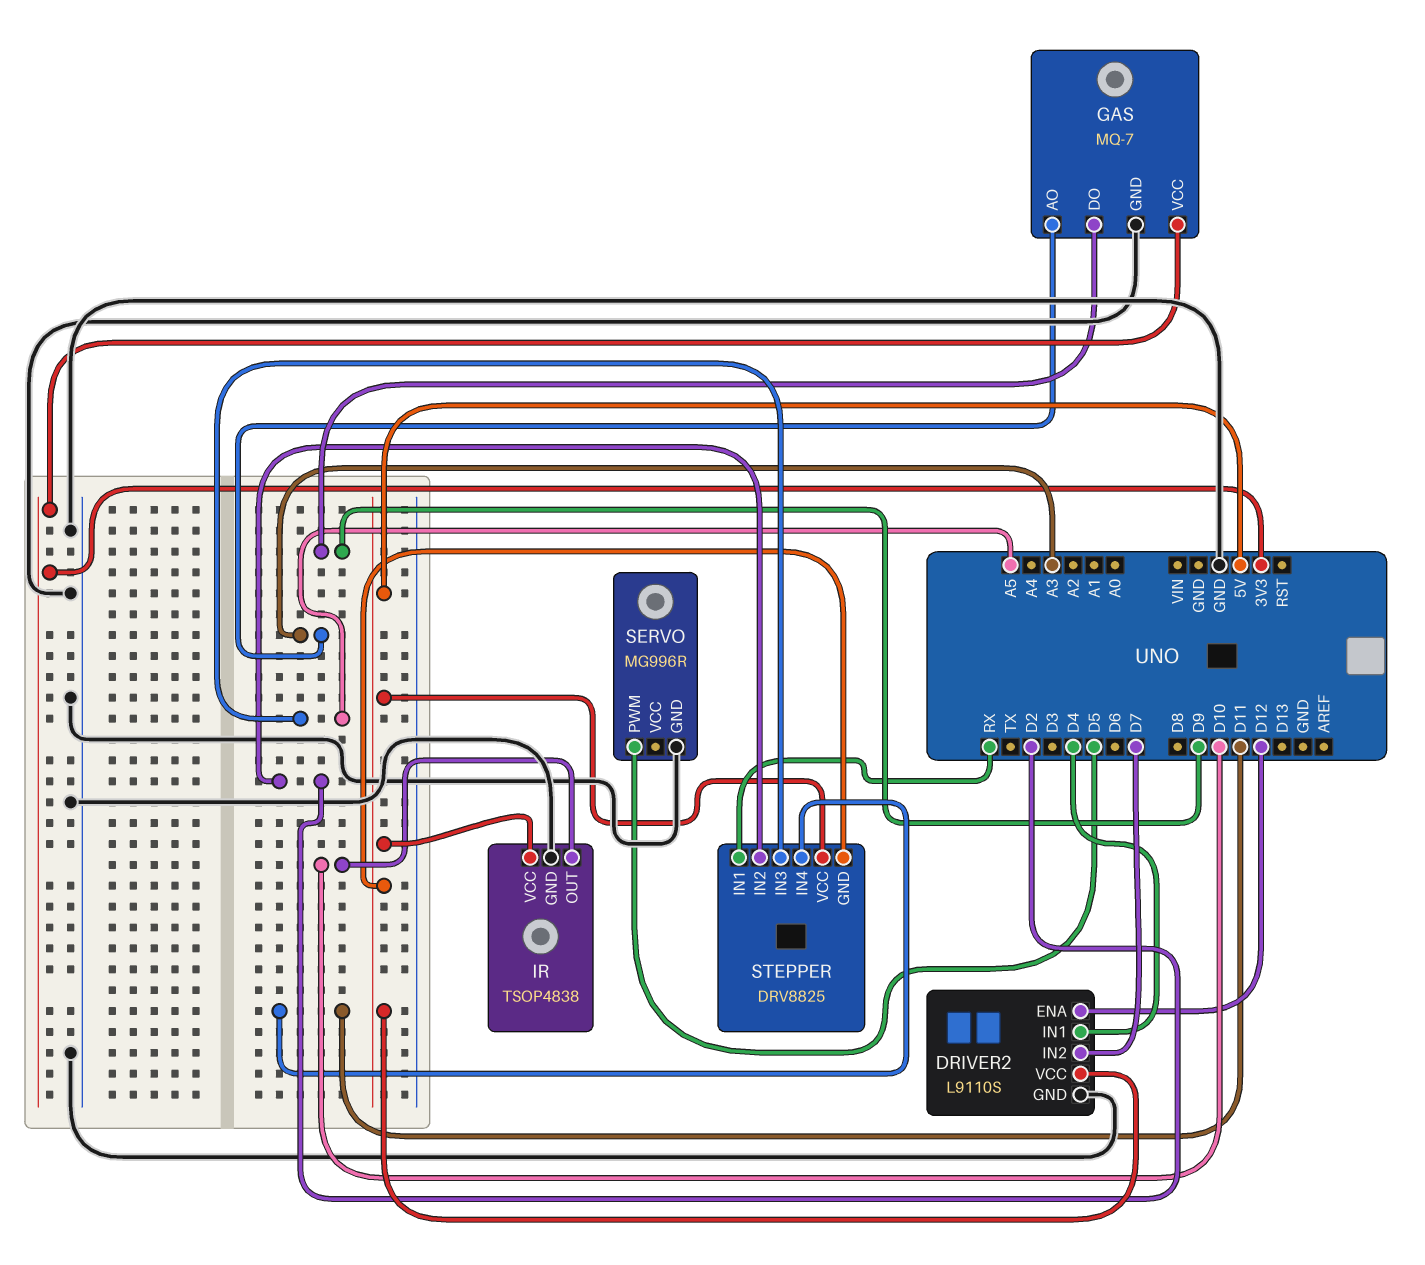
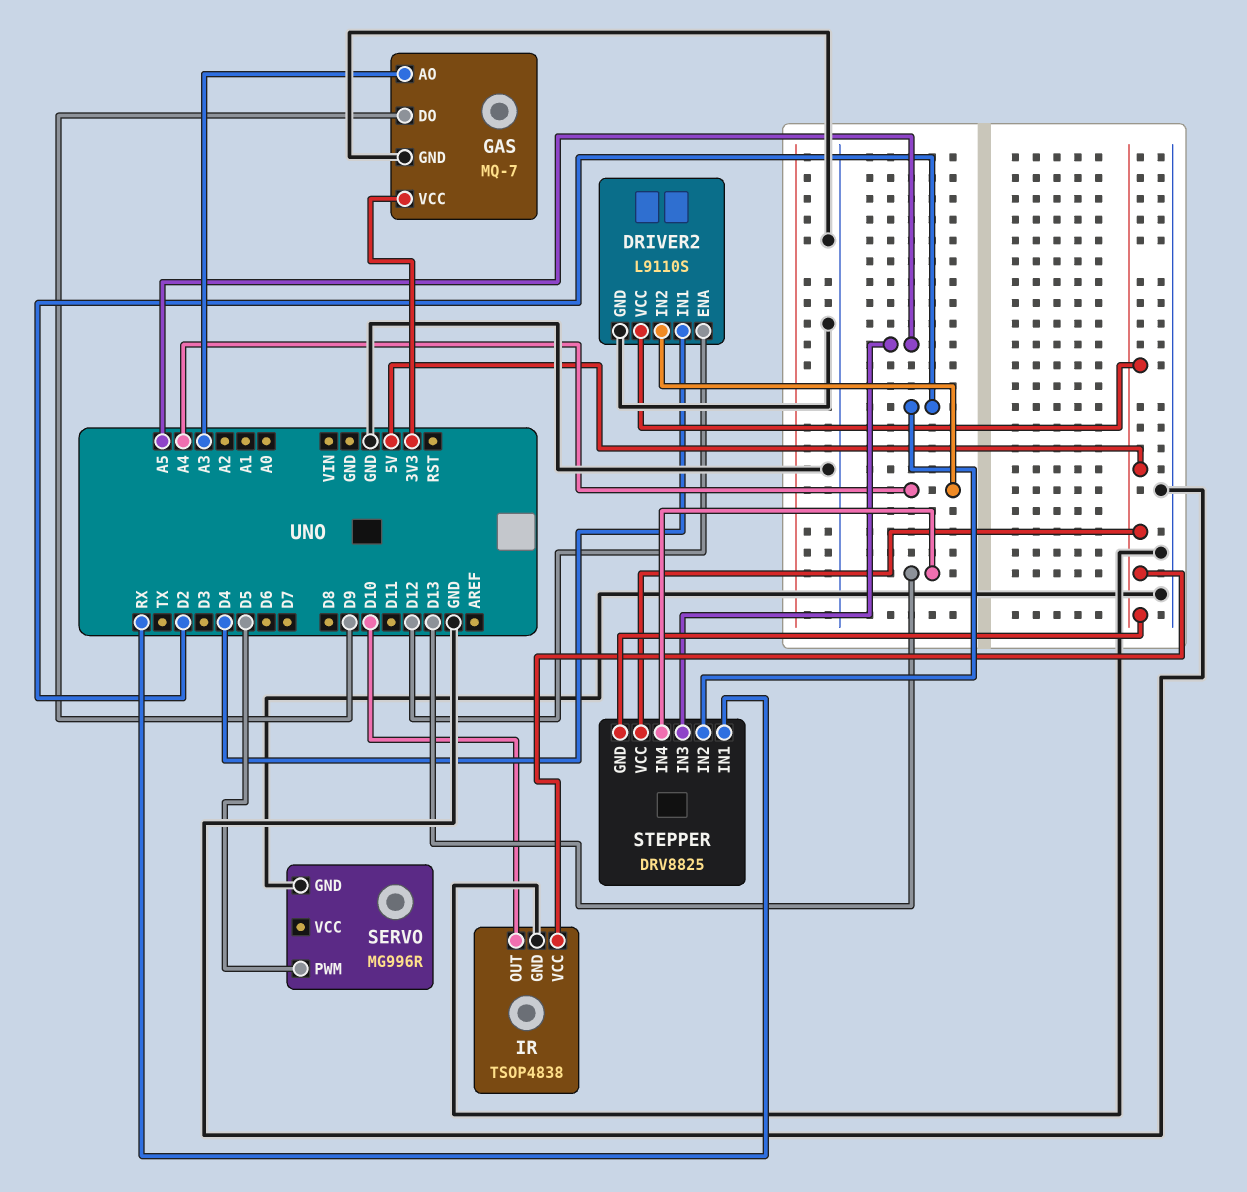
DRIVER2 pin IN2: D7 -> A4
STEPPER pin IN4: D11 -> D13

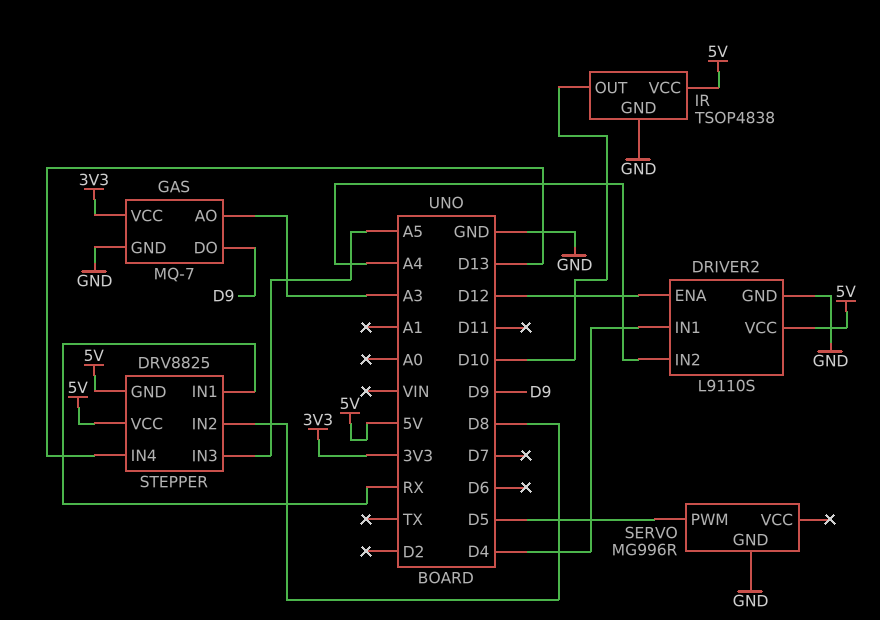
STEPPER pin IN2: D2 -> D8

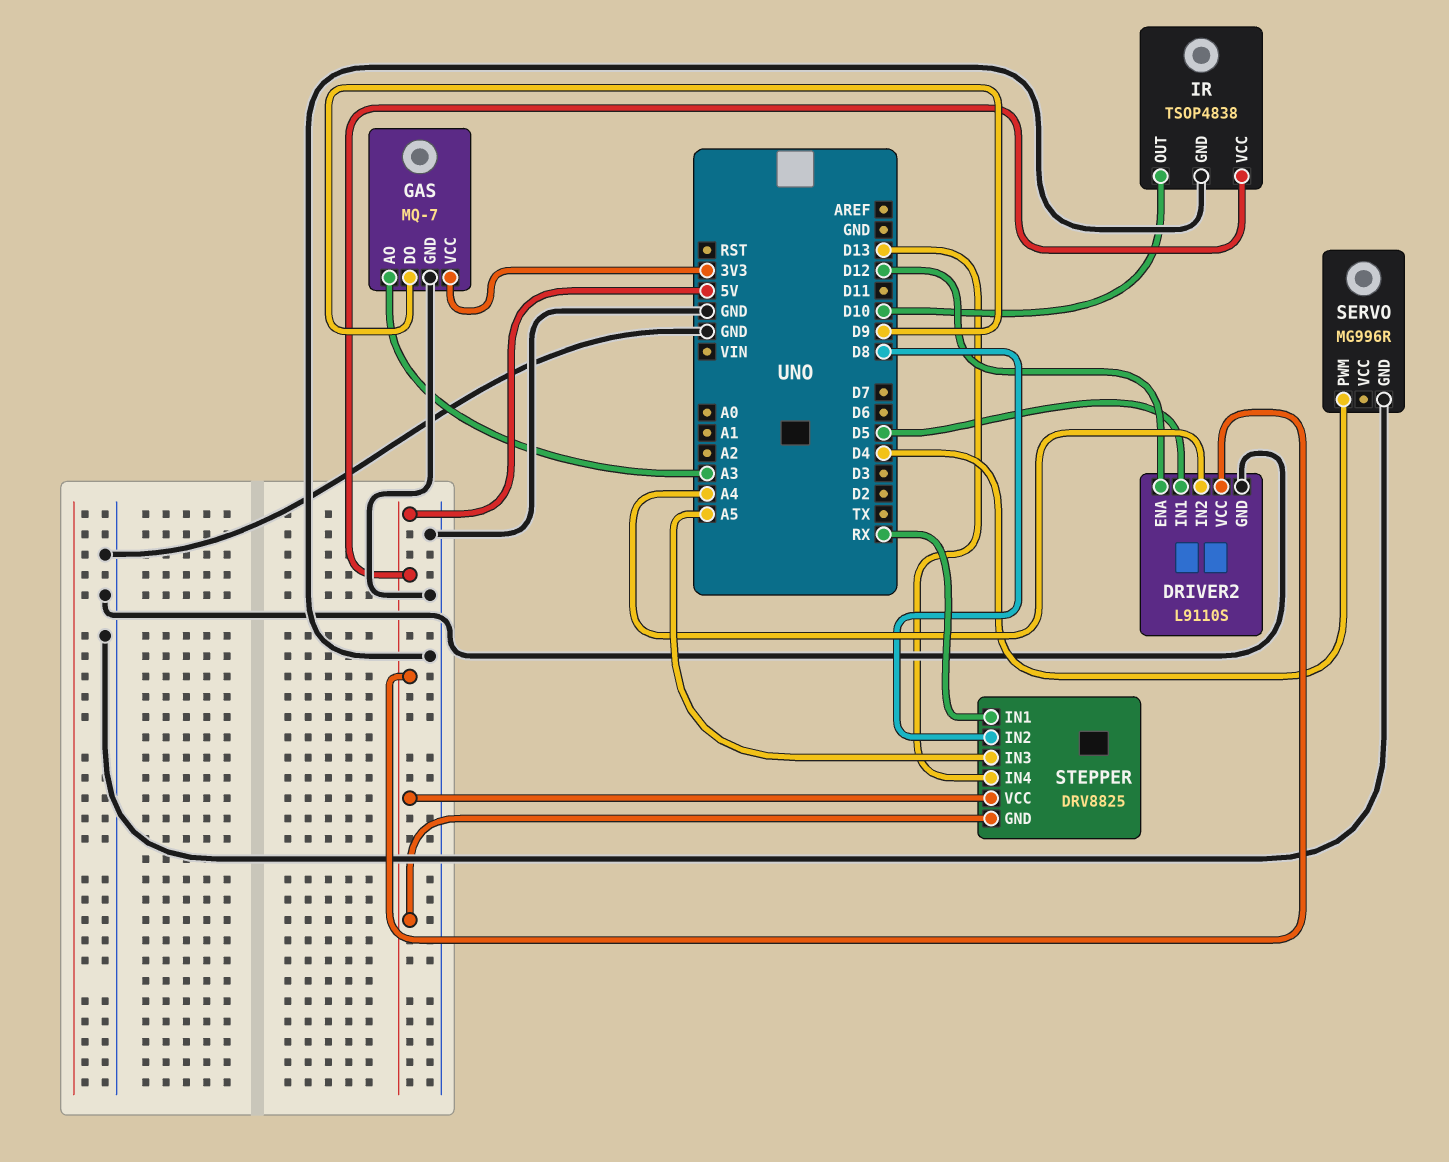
DRIVER2 pin IN1: D4 -> D5
SERVO pin PWM: D5 -> D4

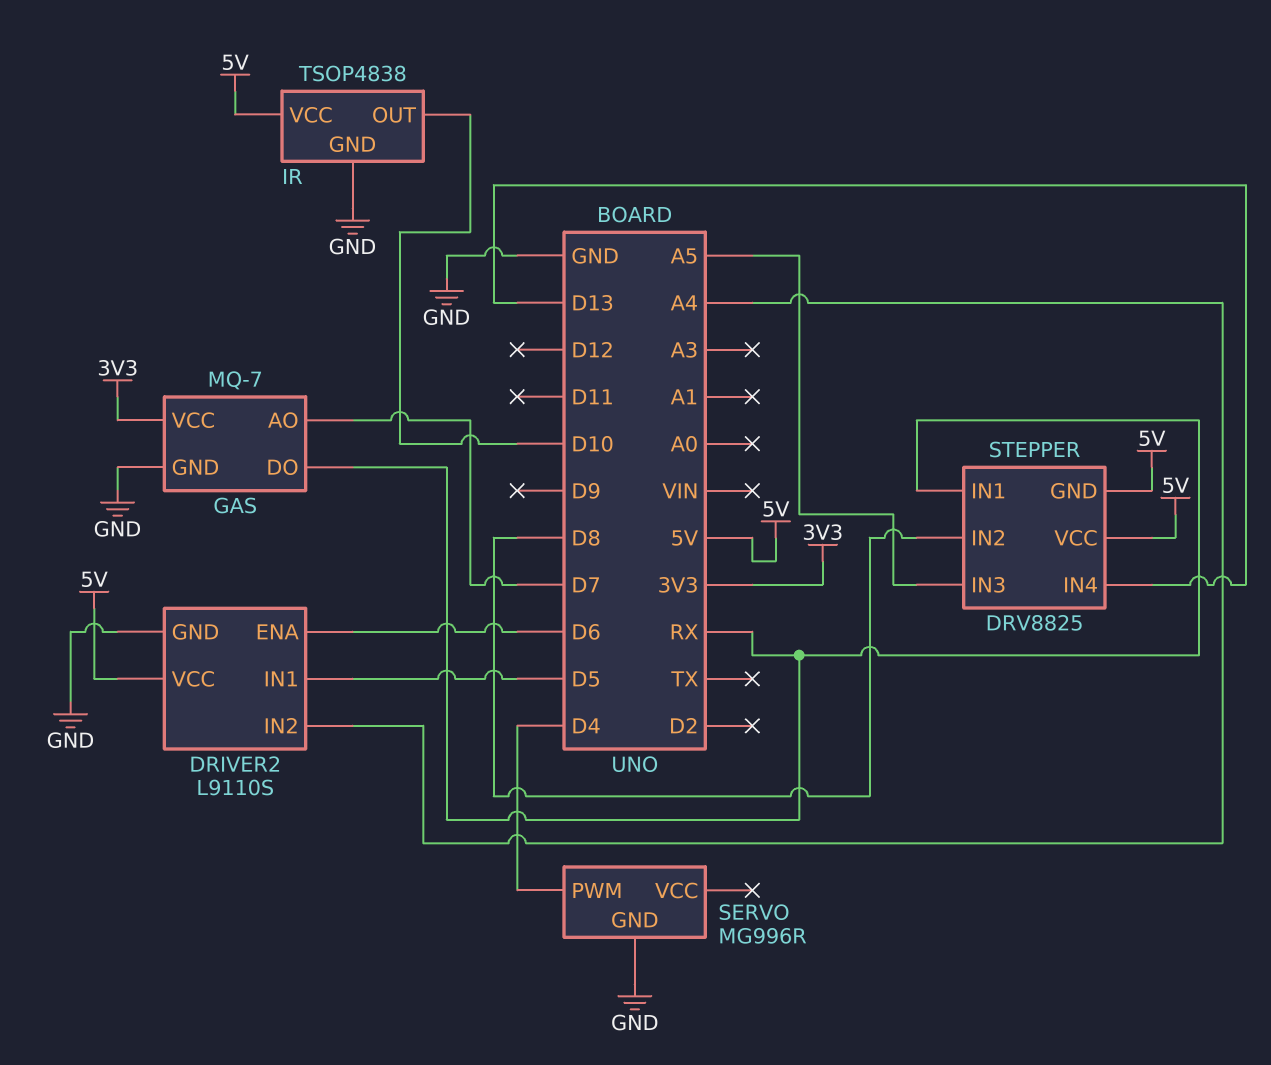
DRIVER2 pin ENA: D12 -> D6
GAS pin AO: A3 -> D7
GAS pin DO: D9 -> RX

